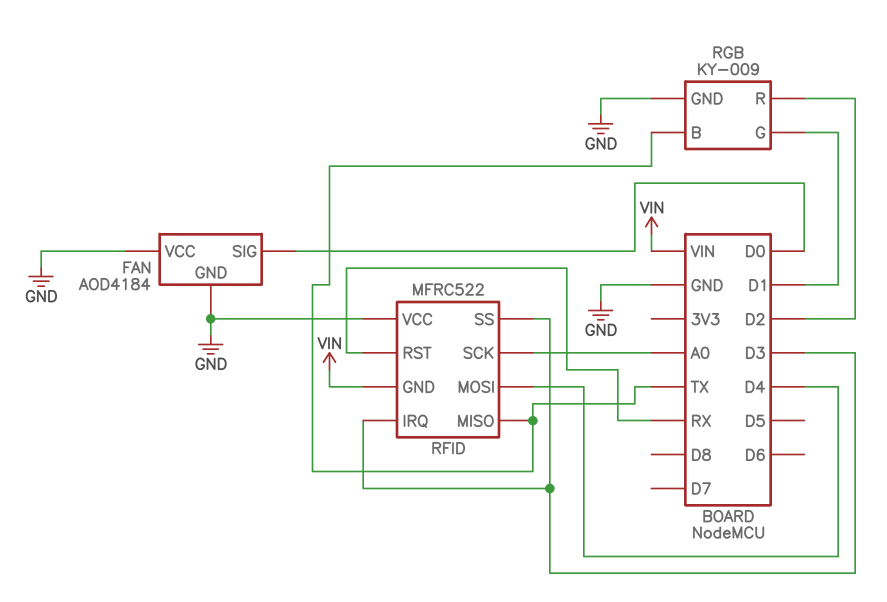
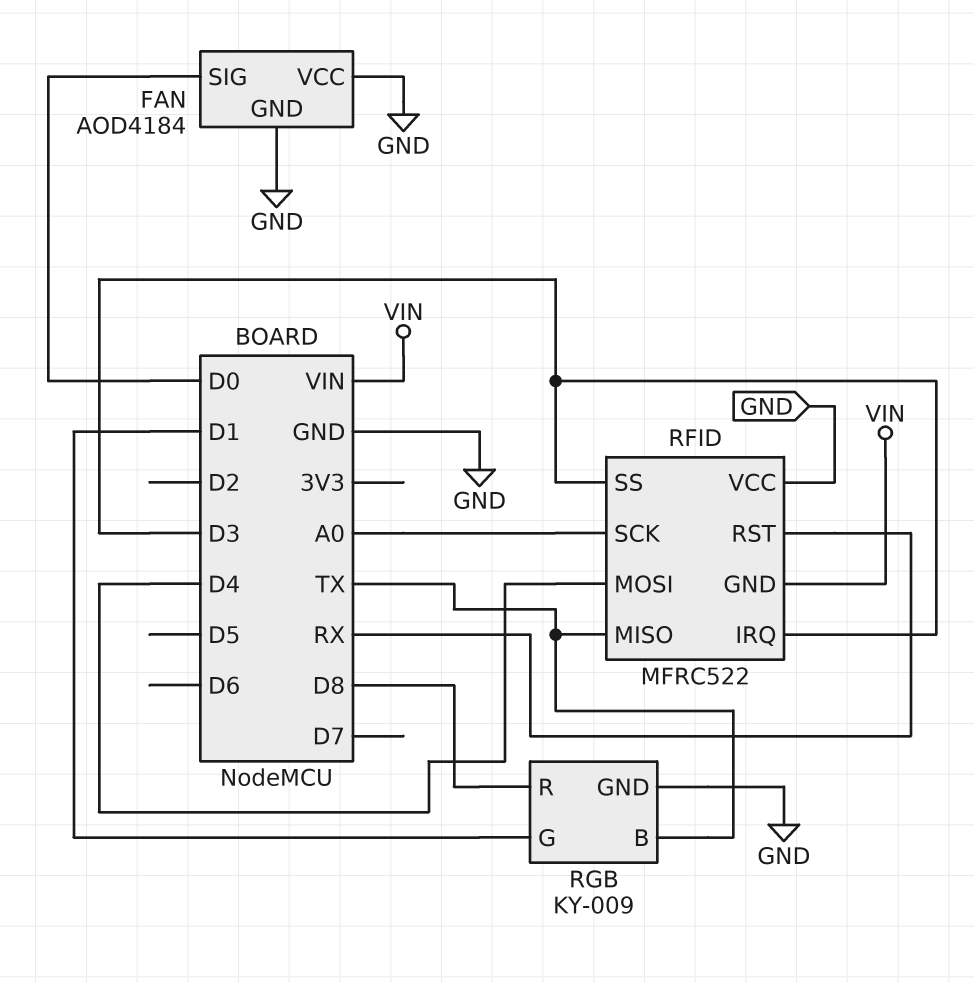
RGB pin R: D2 -> D8

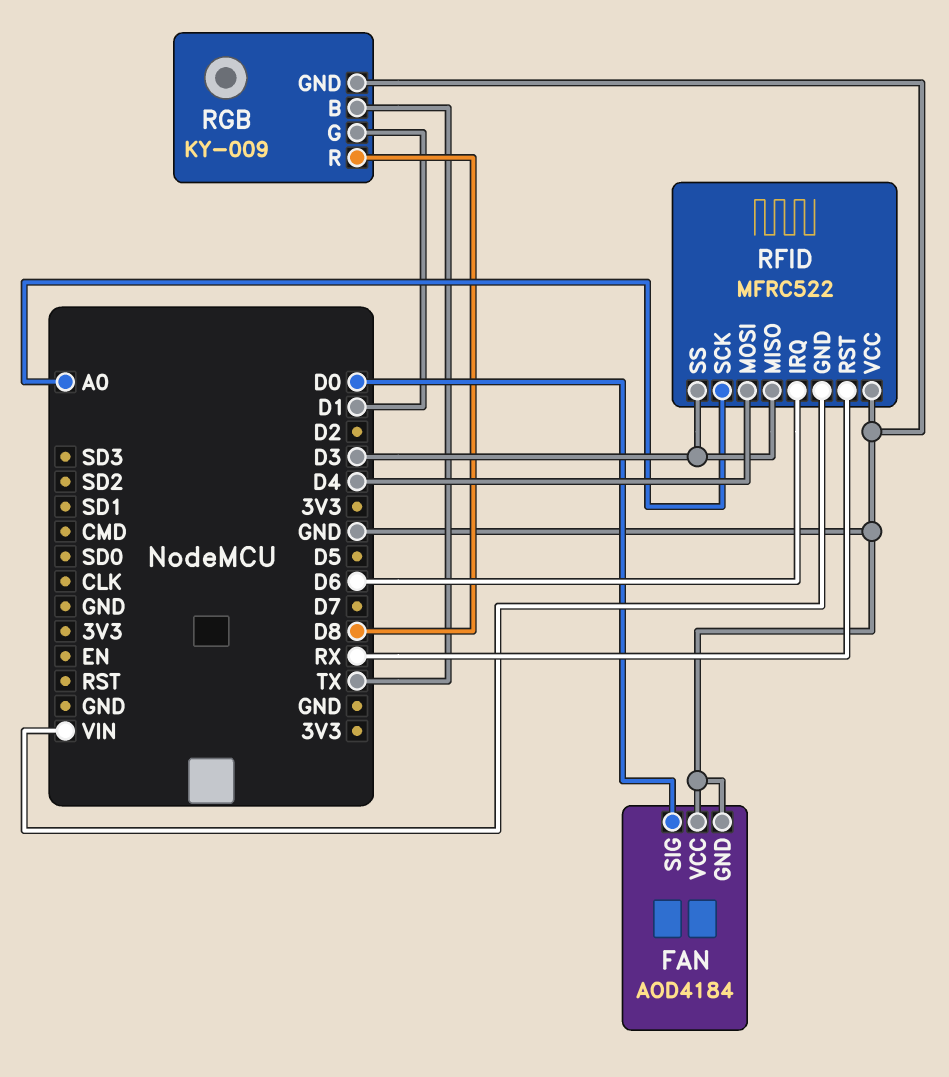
RFID pin IRQ: D3 -> D6
RFID pin MISO: TX -> D3

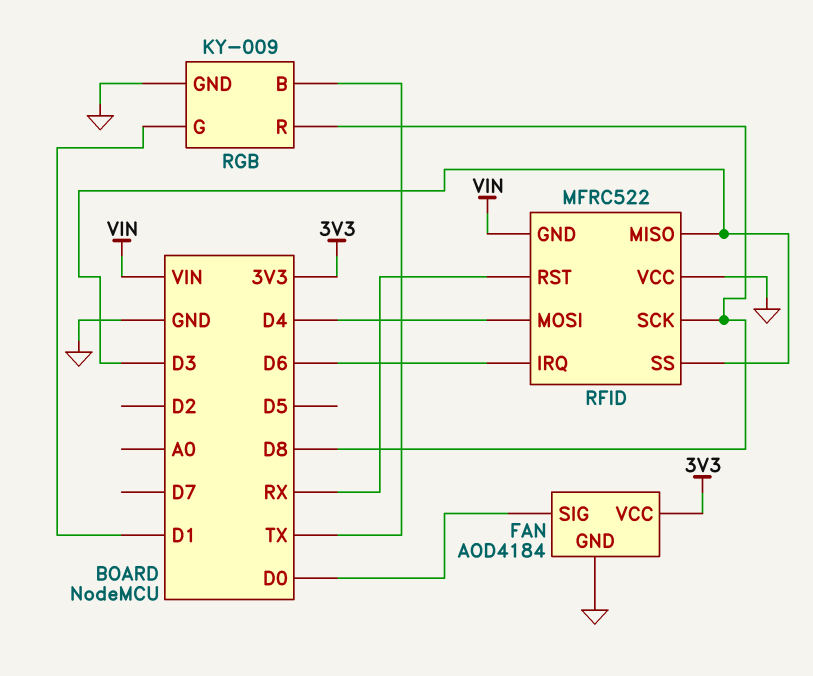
FAN pin VCC: GND -> 3V3
RFID pin SCK: A0 -> D8

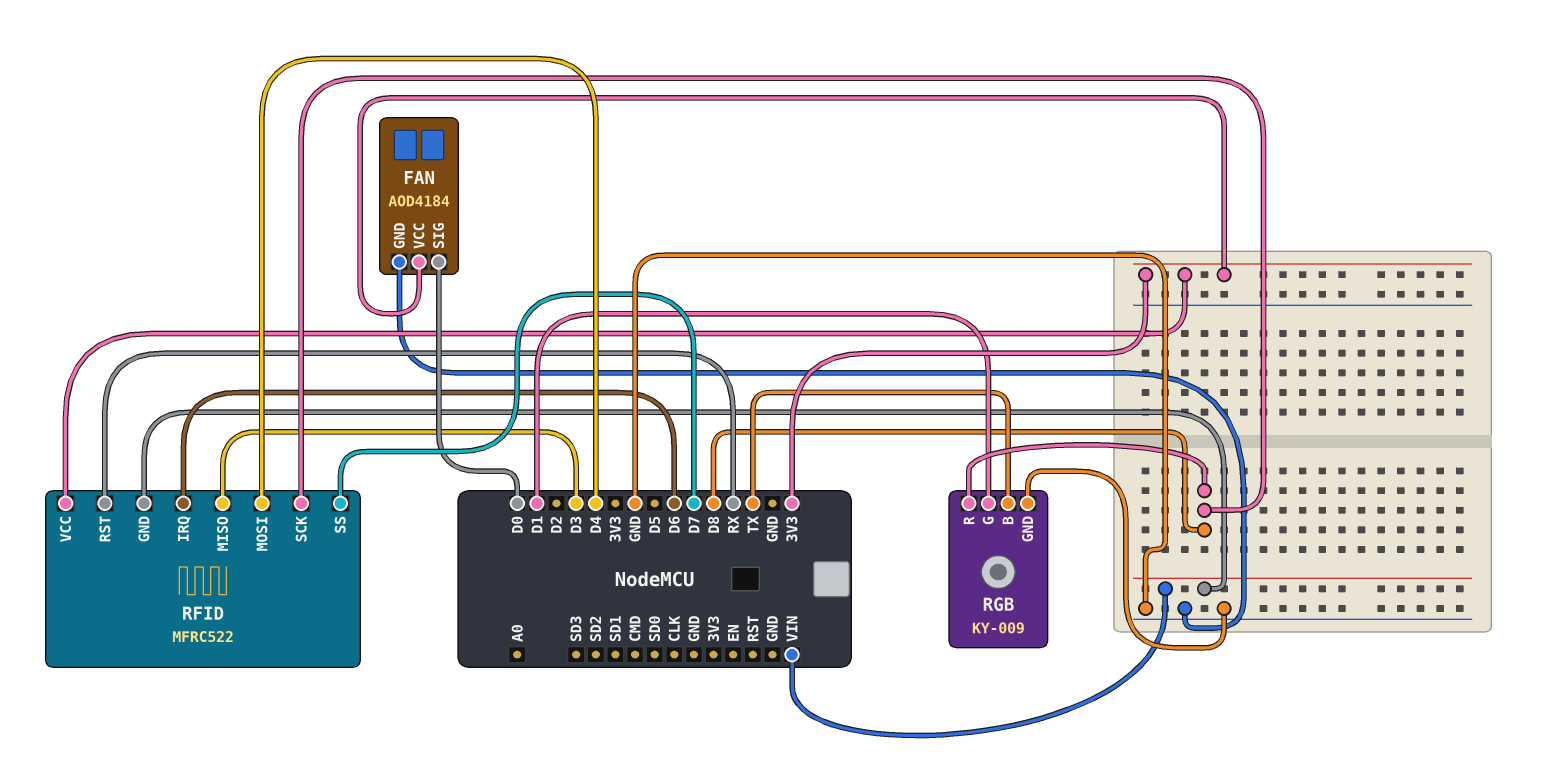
RFID pin SS: D3 -> D7
RFID pin VCC: GND -> 3V3

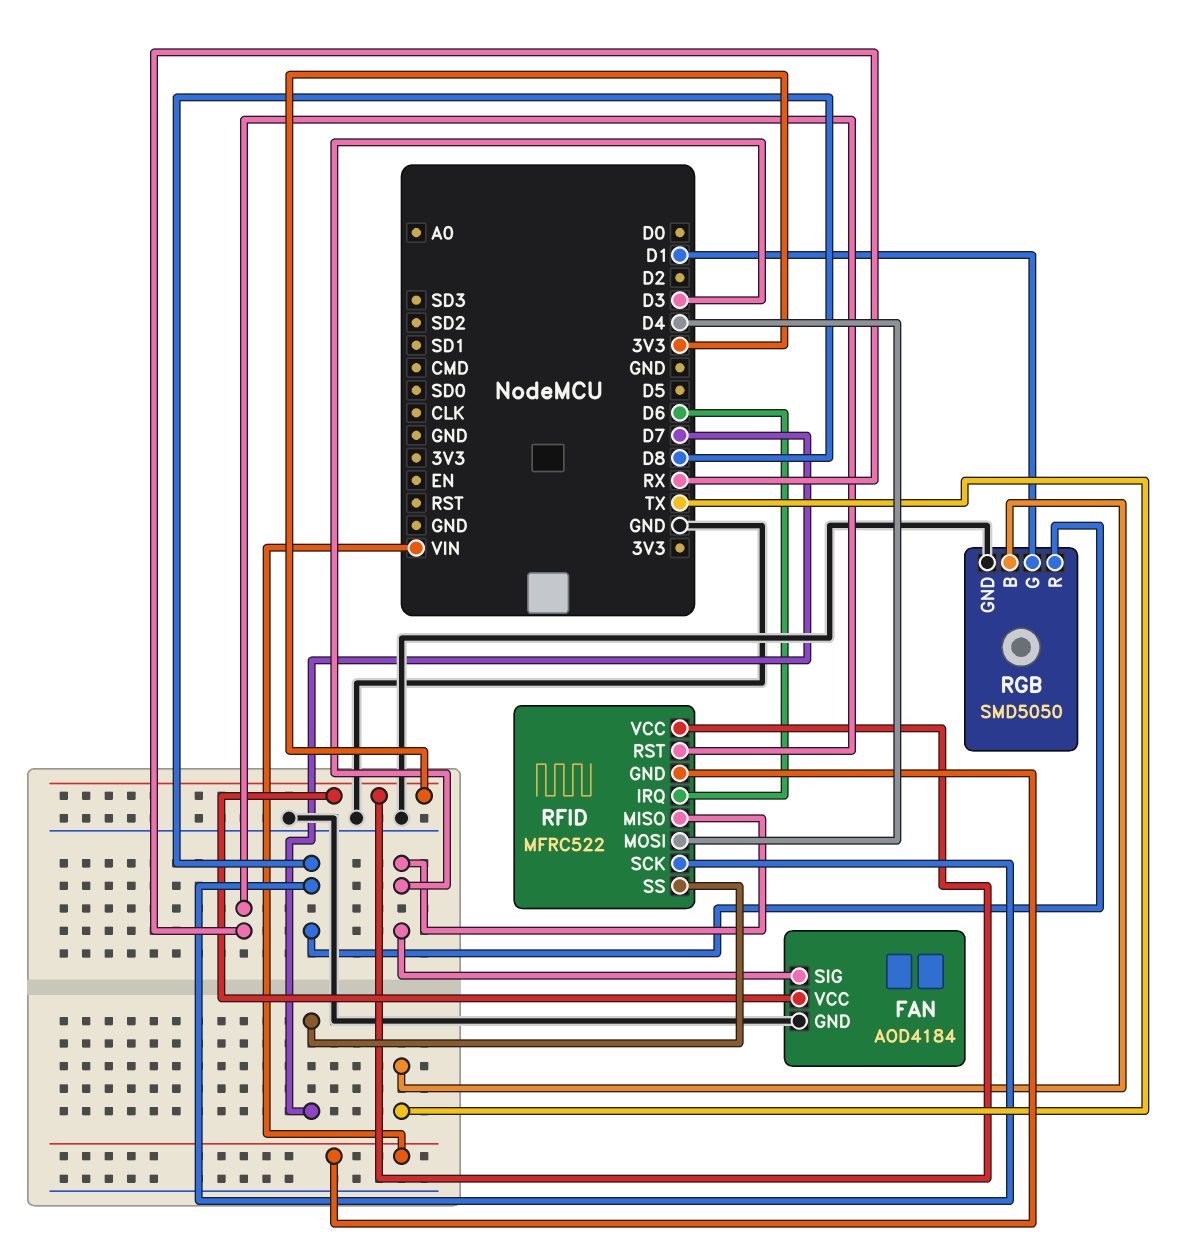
FAN pin SIG: D0 -> D3
RGB: KY-009 -> SMD5050

